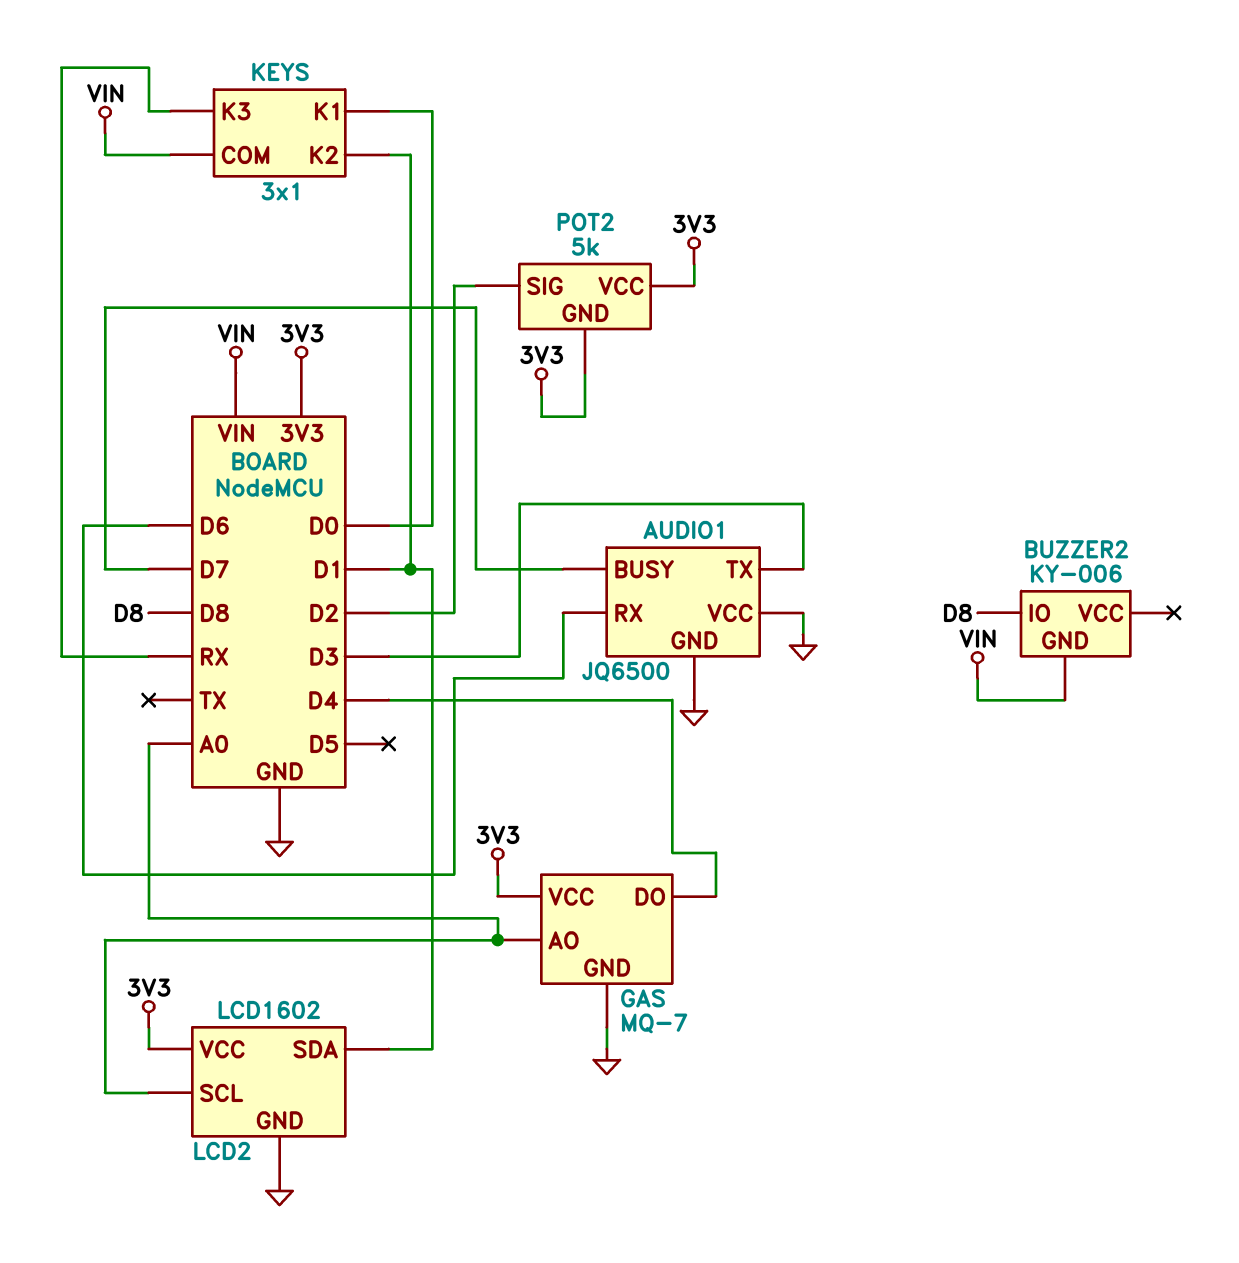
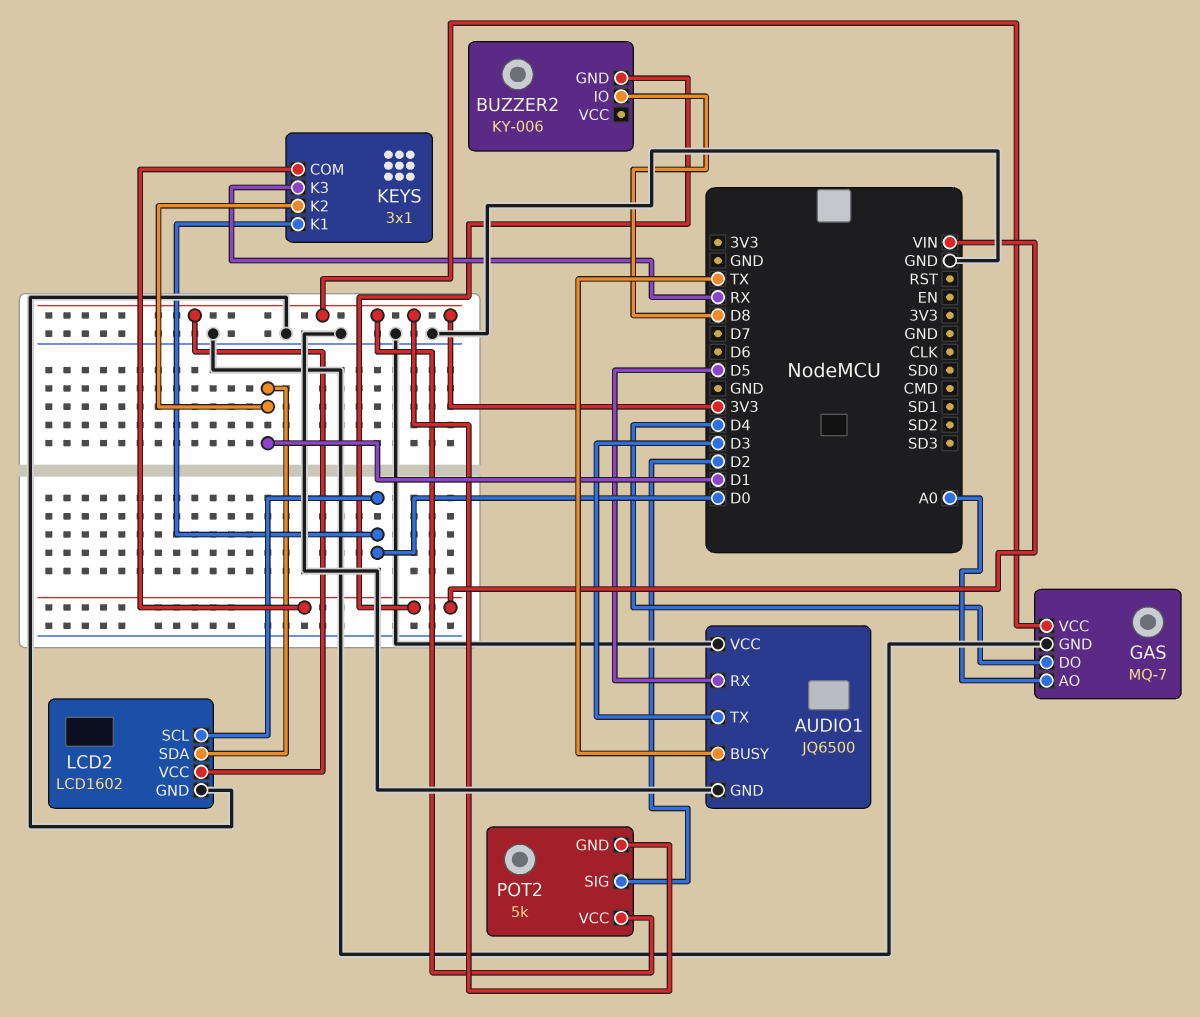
AUDIO1 pin BUSY: D7 -> TX
AUDIO1 pin RX: D6 -> D5
LCD2 pin SCL: A0 -> D0

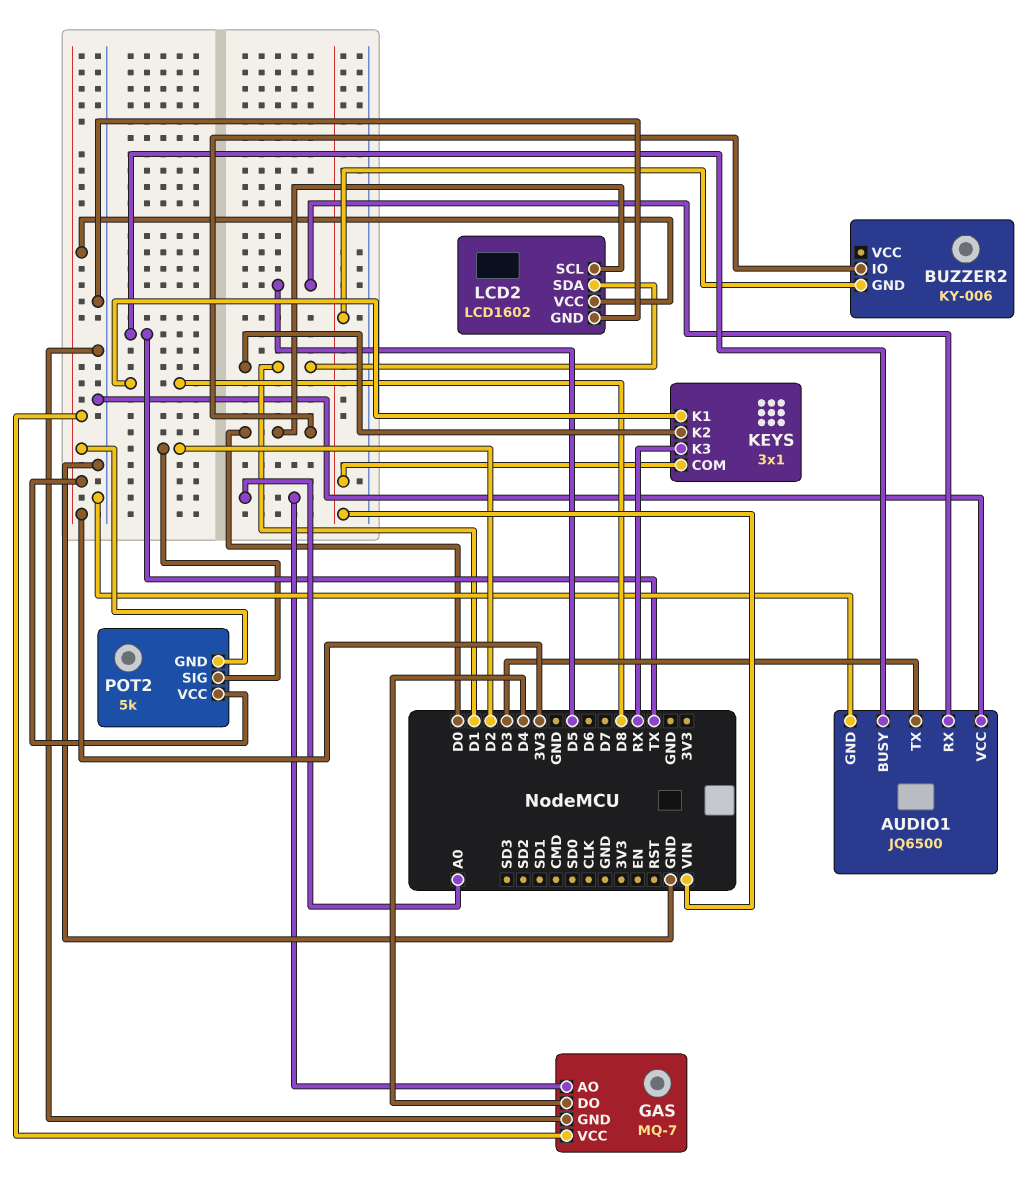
BUZZER2 pin IO: D8 -> D0
KEYS pin K1: D0 -> D8

